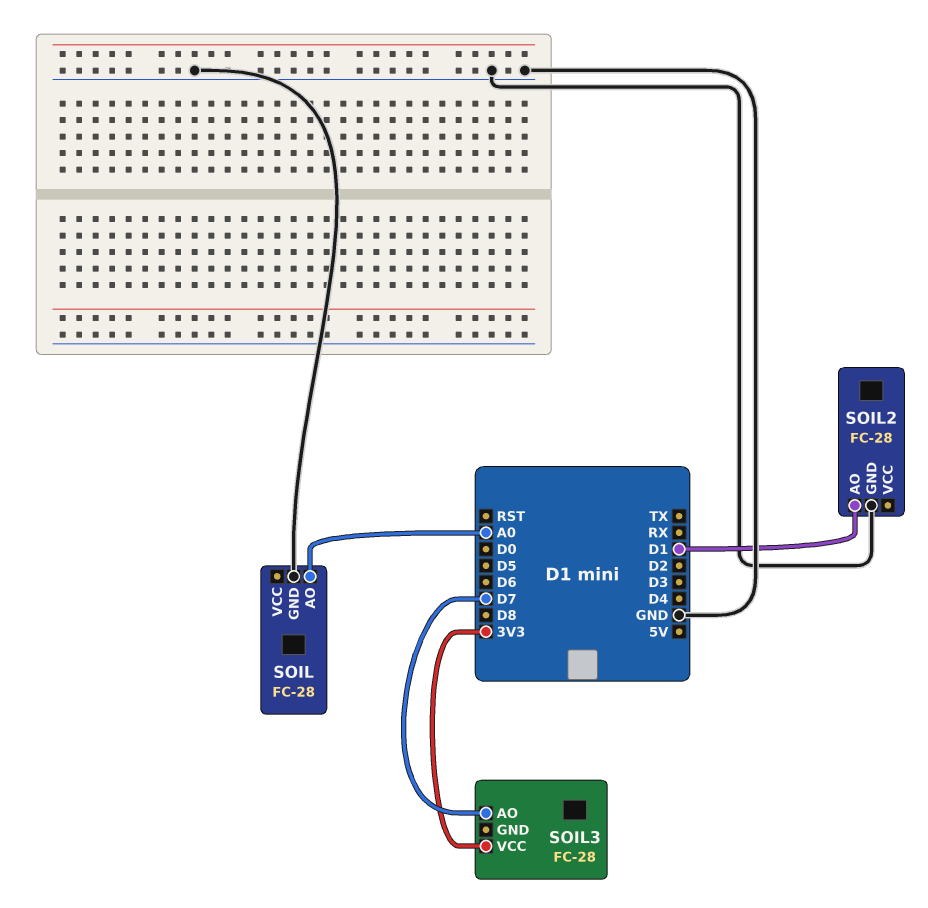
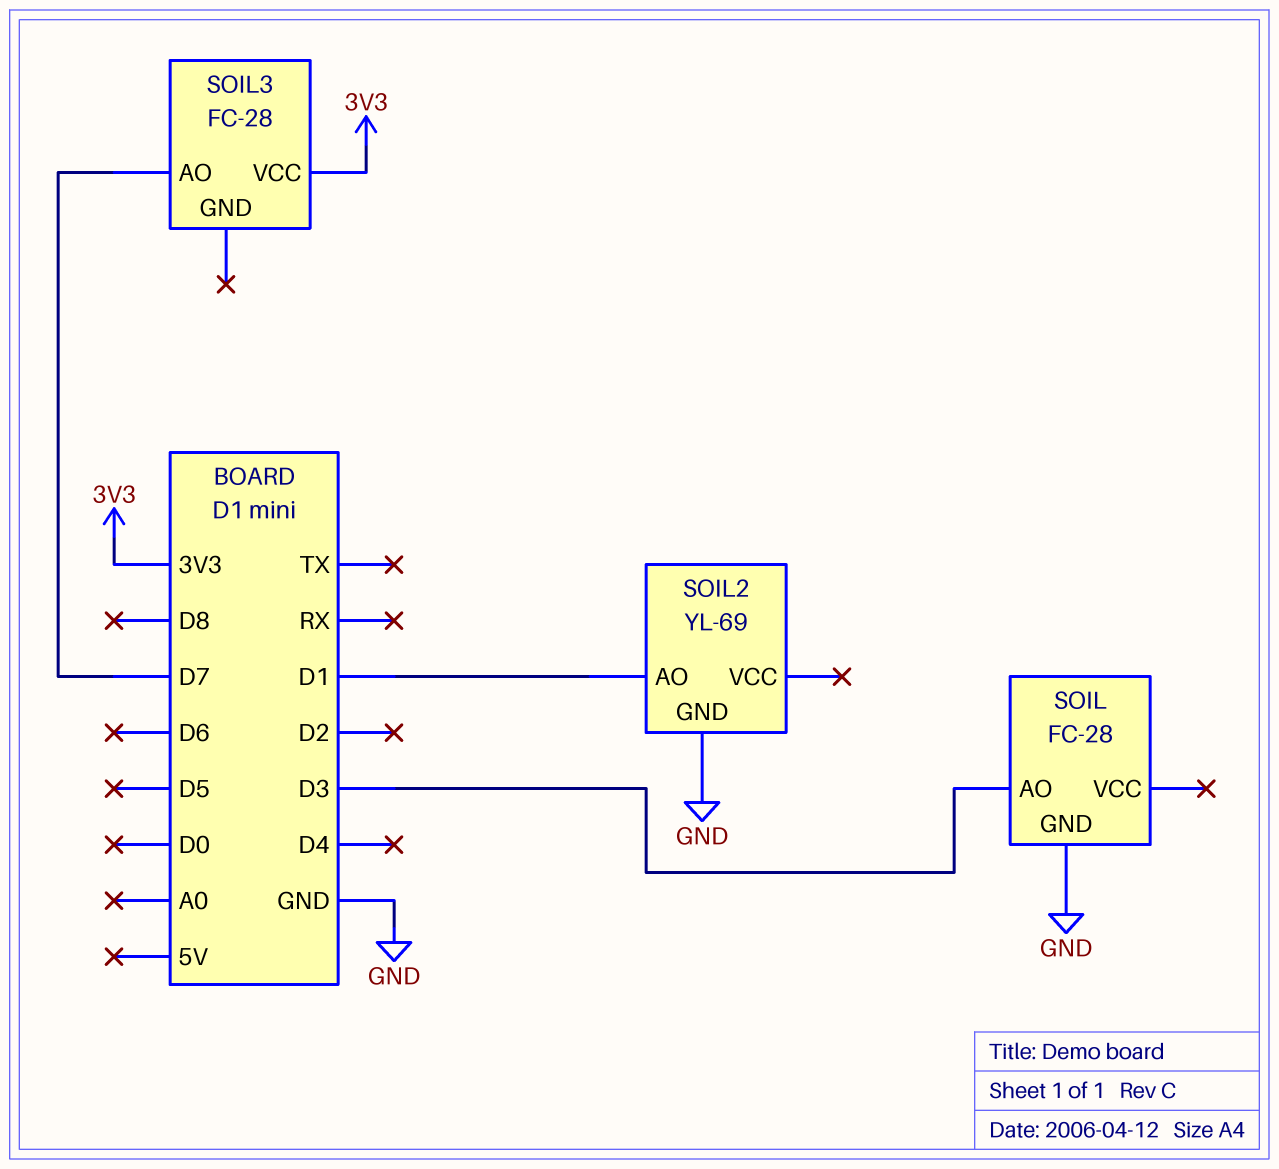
SOIL pin AO: A0 -> D3
SOIL2: FC-28 -> YL-69

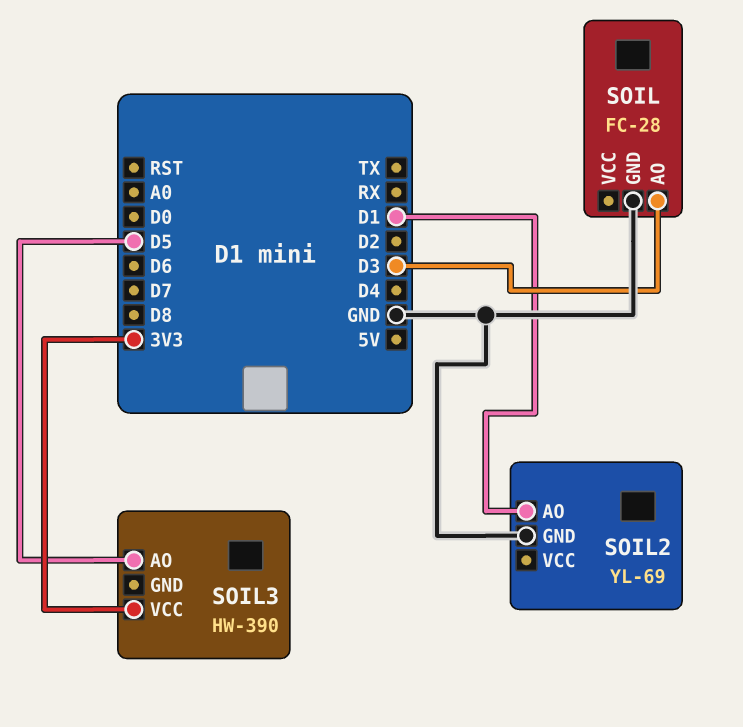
SOIL3: FC-28 -> HW-390
SOIL3 pin AO: D7 -> D5

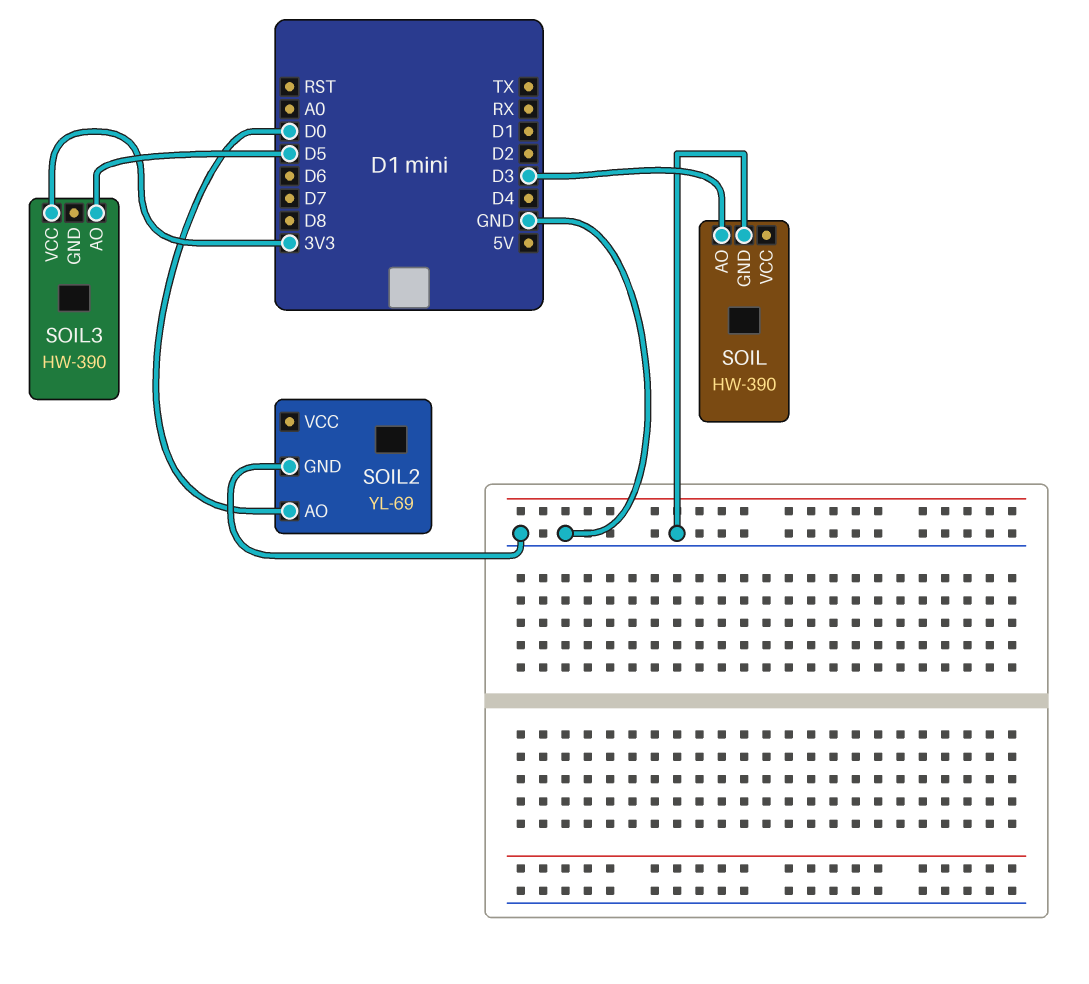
SOIL: FC-28 -> HW-390
SOIL2 pin AO: D1 -> D0

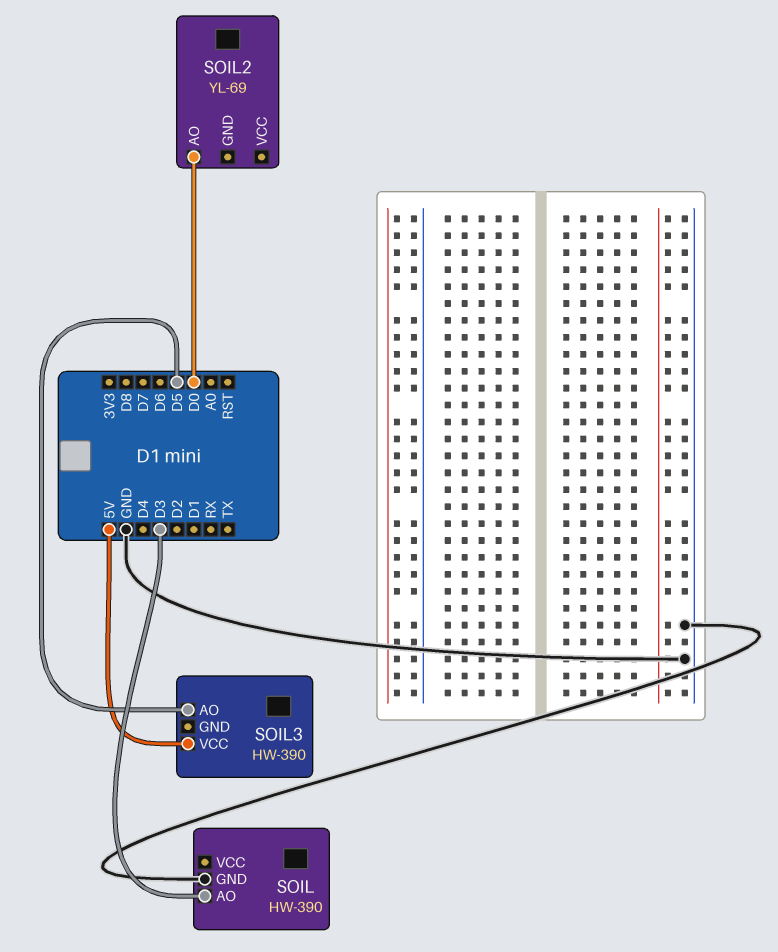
SOIL2 pin GND: GND -> none
SOIL3 pin VCC: 3V3 -> 5V

